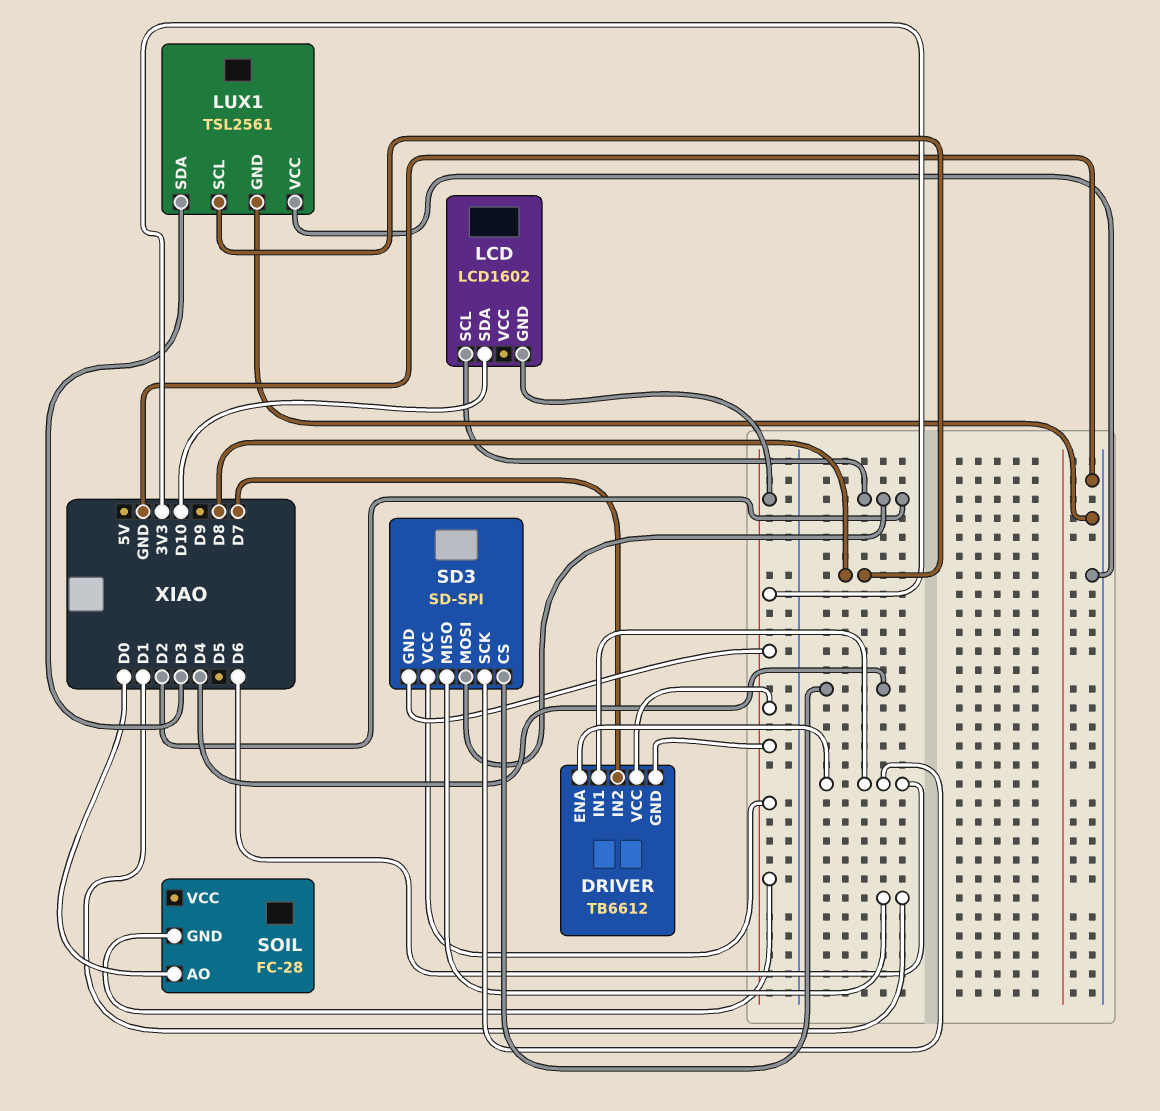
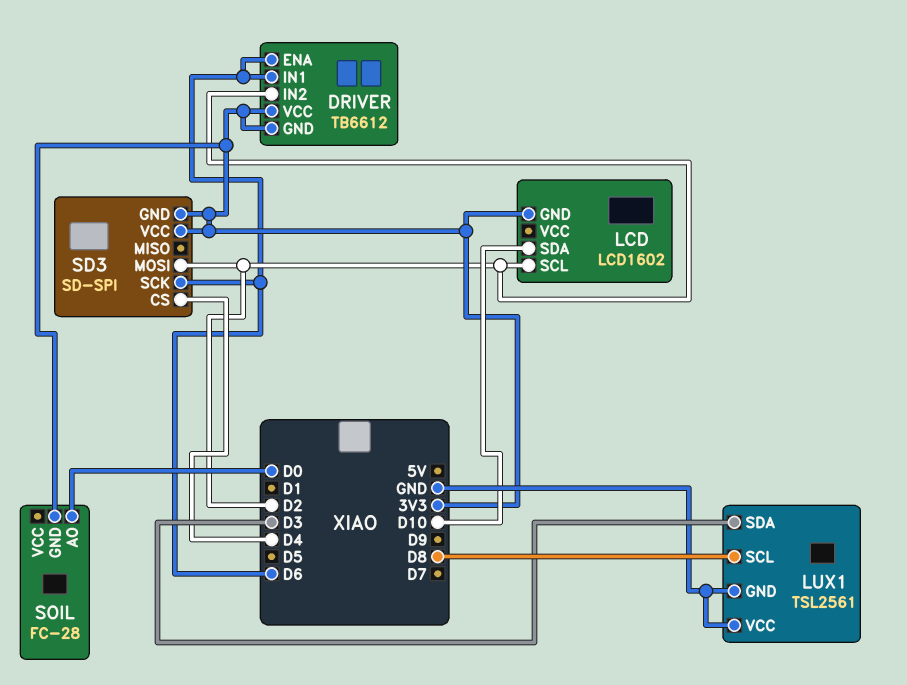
DRIVER pin IN2: D7 -> D2
SD3 pin MISO: D1 -> none

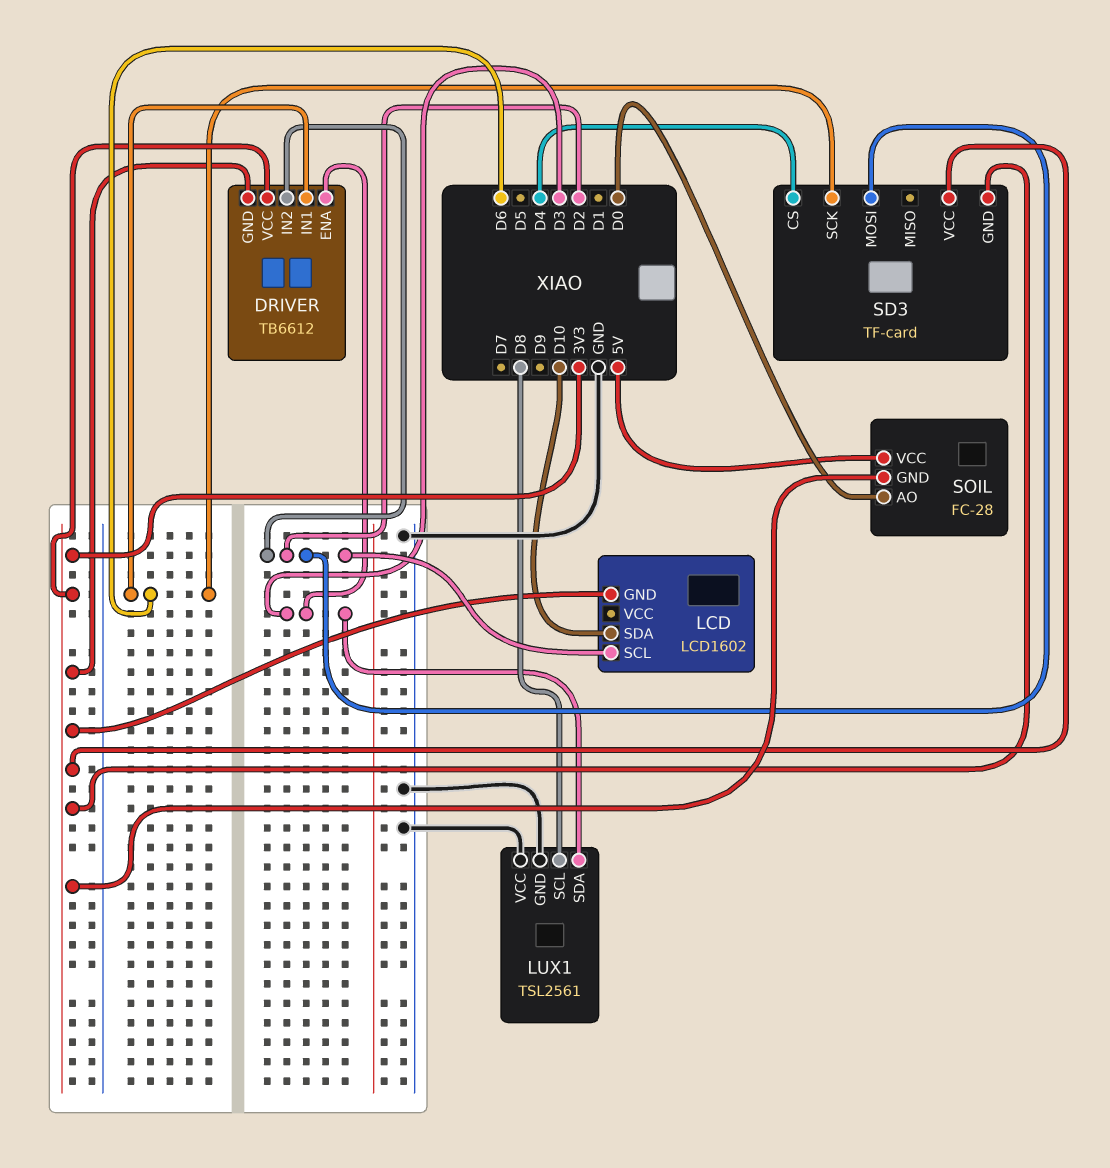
DRIVER pin ENA: D6 -> D3
SD3: SD-SPI -> TF-card
SOIL pin VCC: none -> 5V

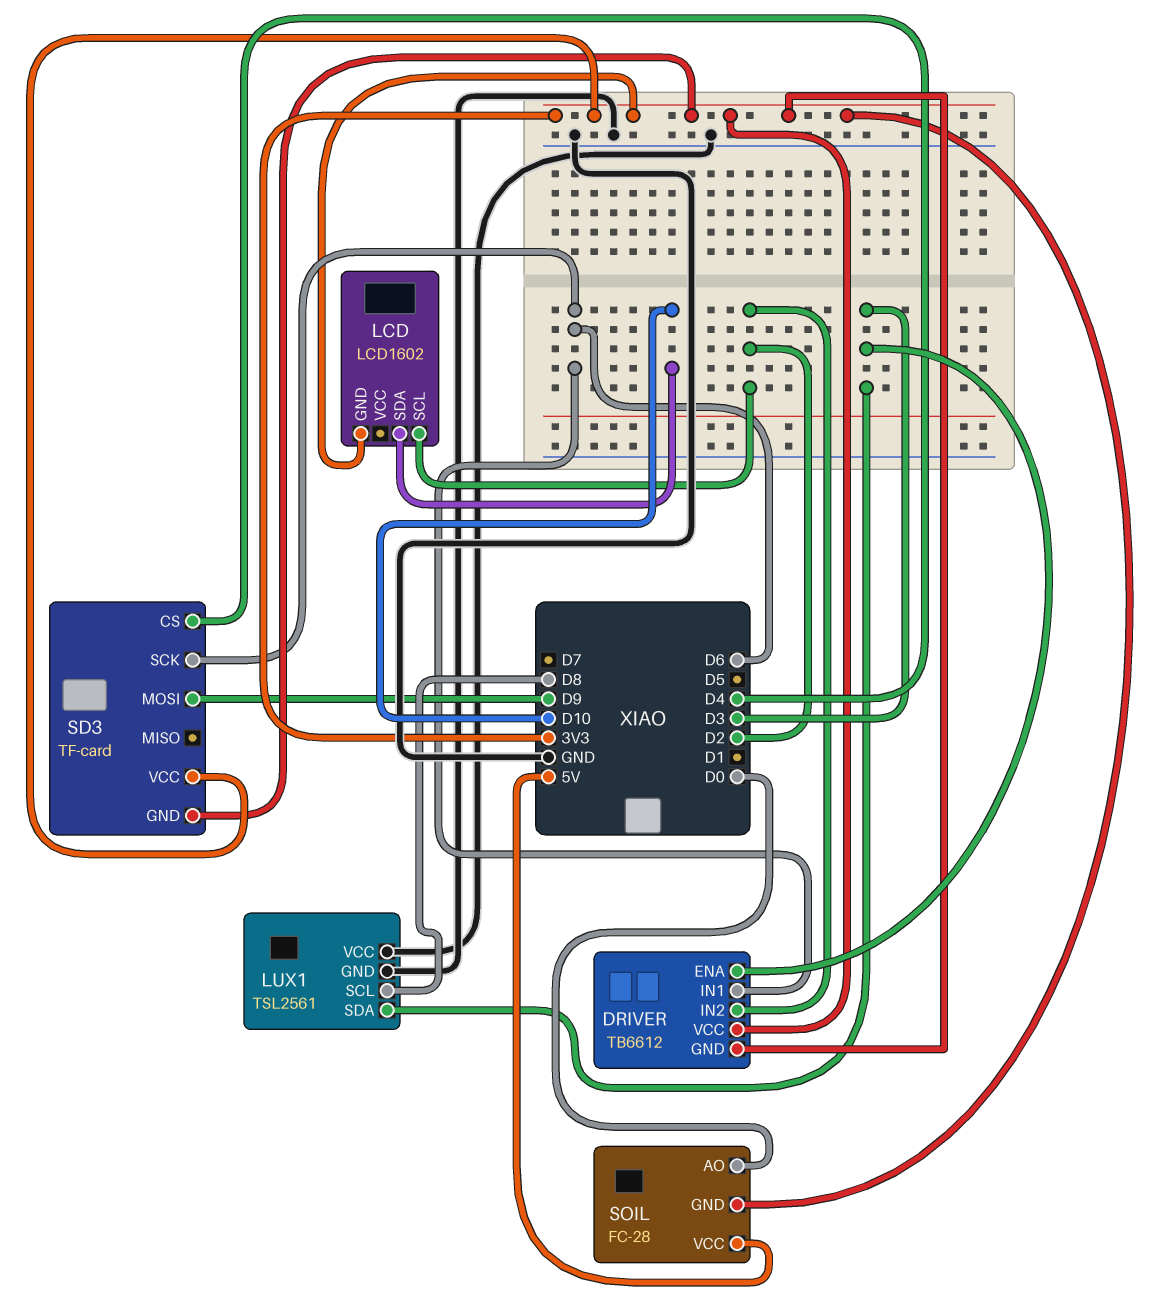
SD3 pin MOSI: D2 -> D9

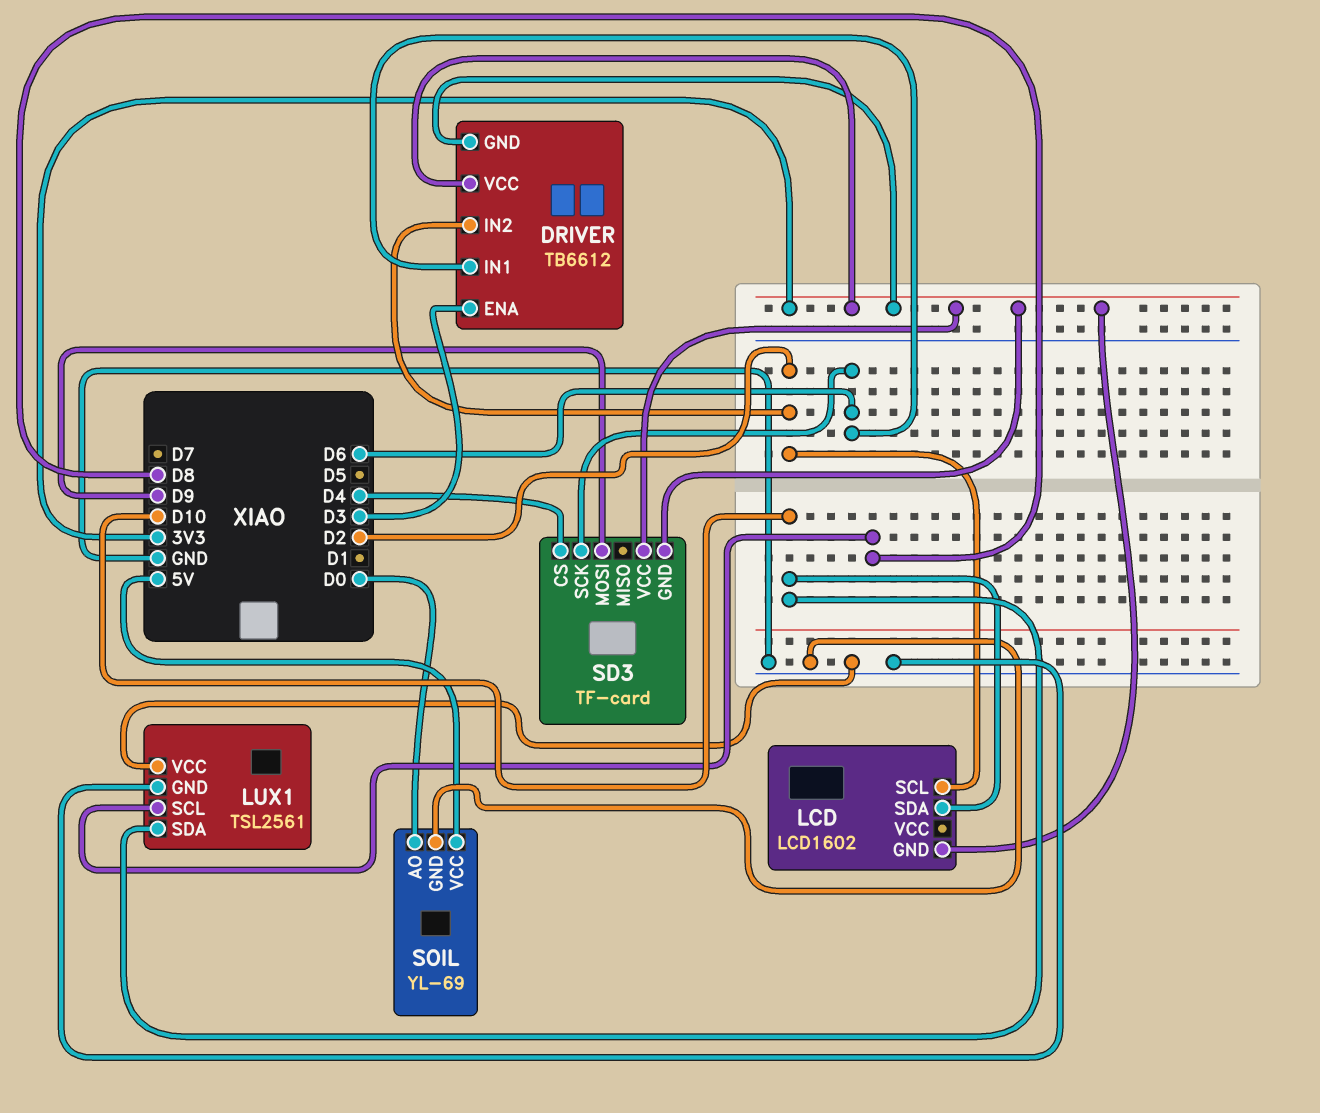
LUX1 pin SDA: D3 -> D10
SOIL: FC-28 -> YL-69
SOIL pin GND: 3V3 -> GND

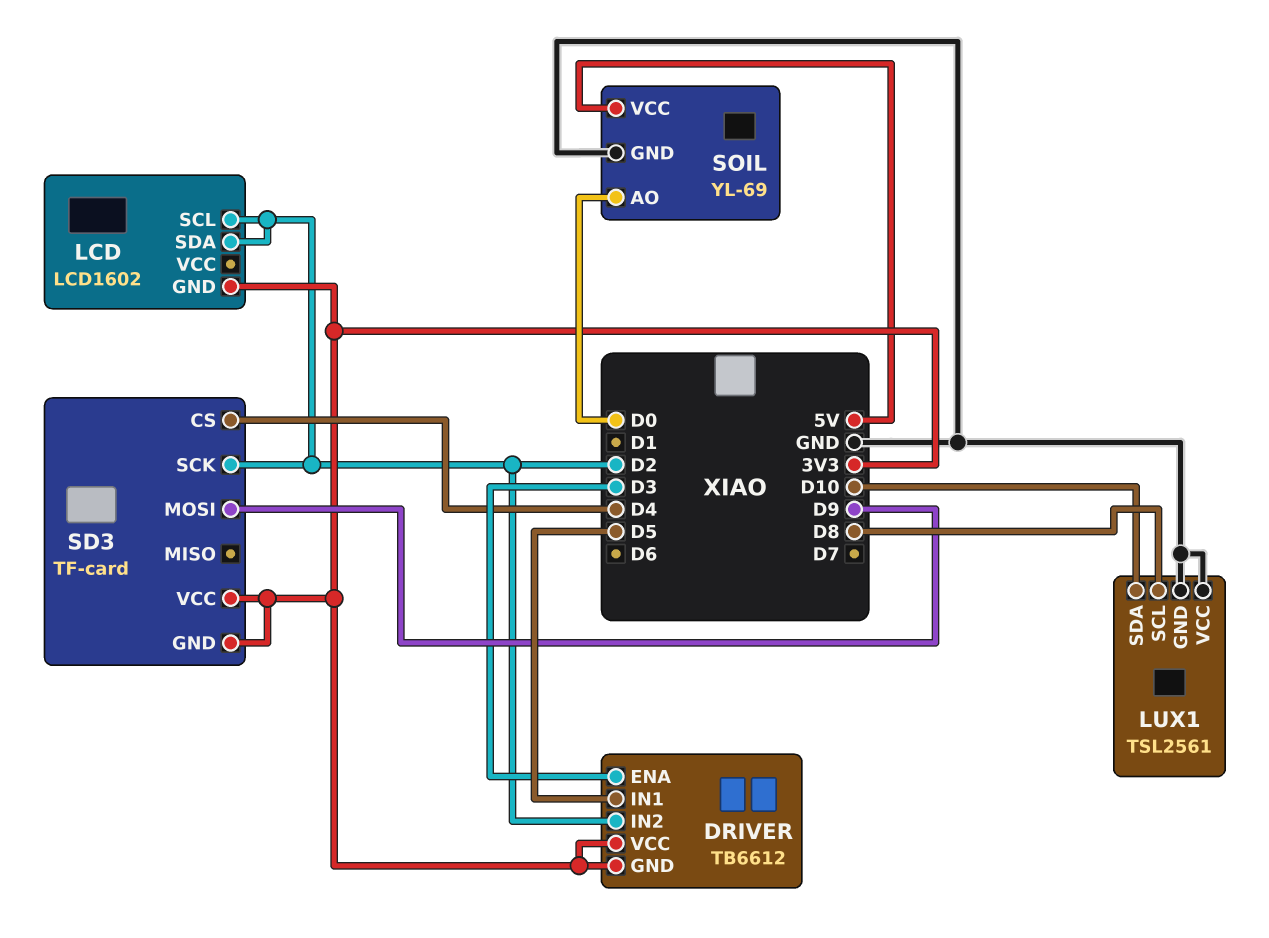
DRIVER pin IN1: D6 -> D5
LCD pin SDA: D10 -> D2
SD3 pin SCK: D6 -> D2

